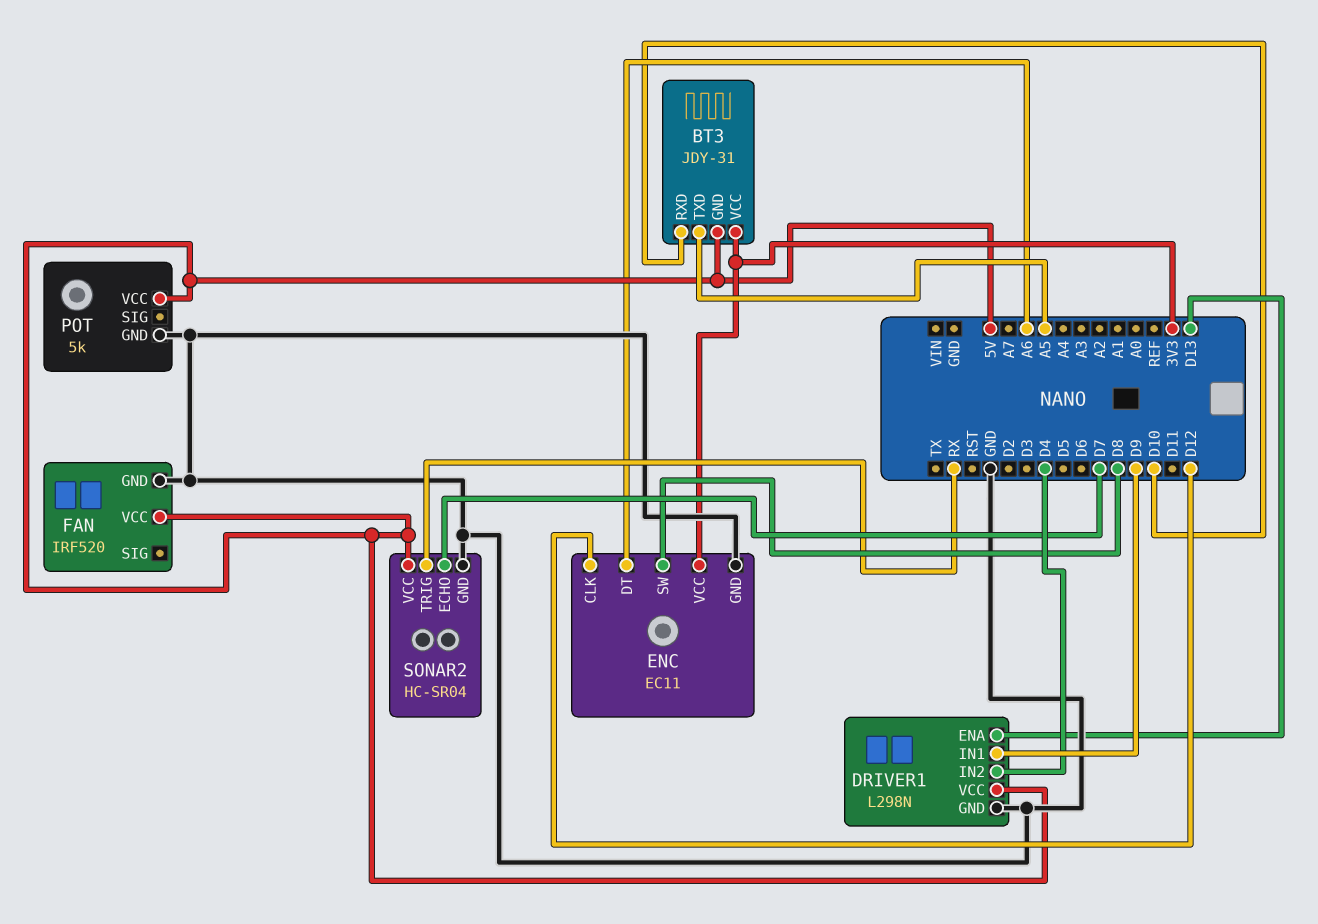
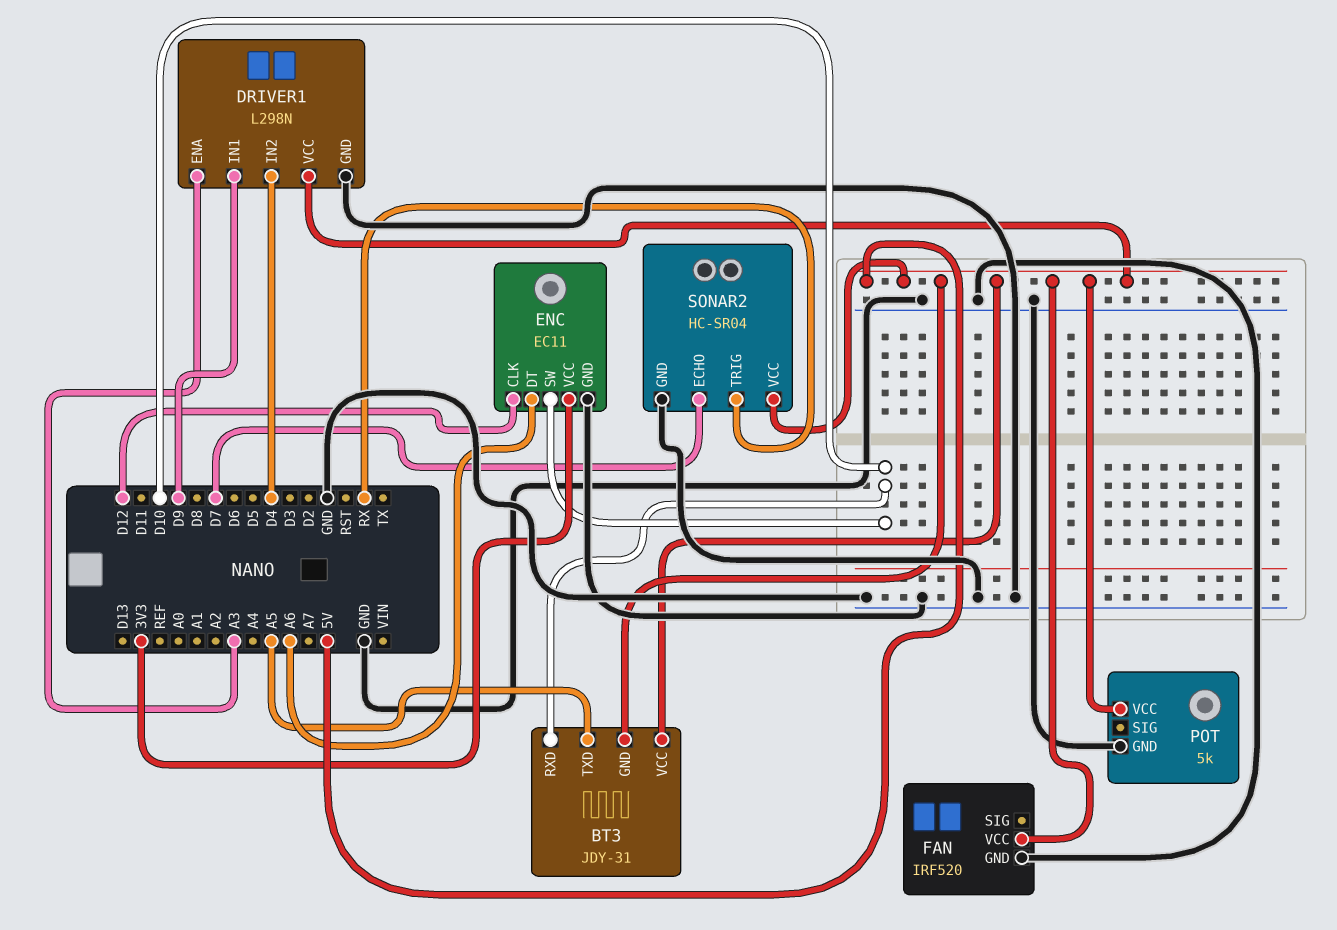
BT3 pin VCC: 3V3 -> 5V
DRIVER1 pin ENA: D13 -> A3
ENC pin SW: D8 -> D10

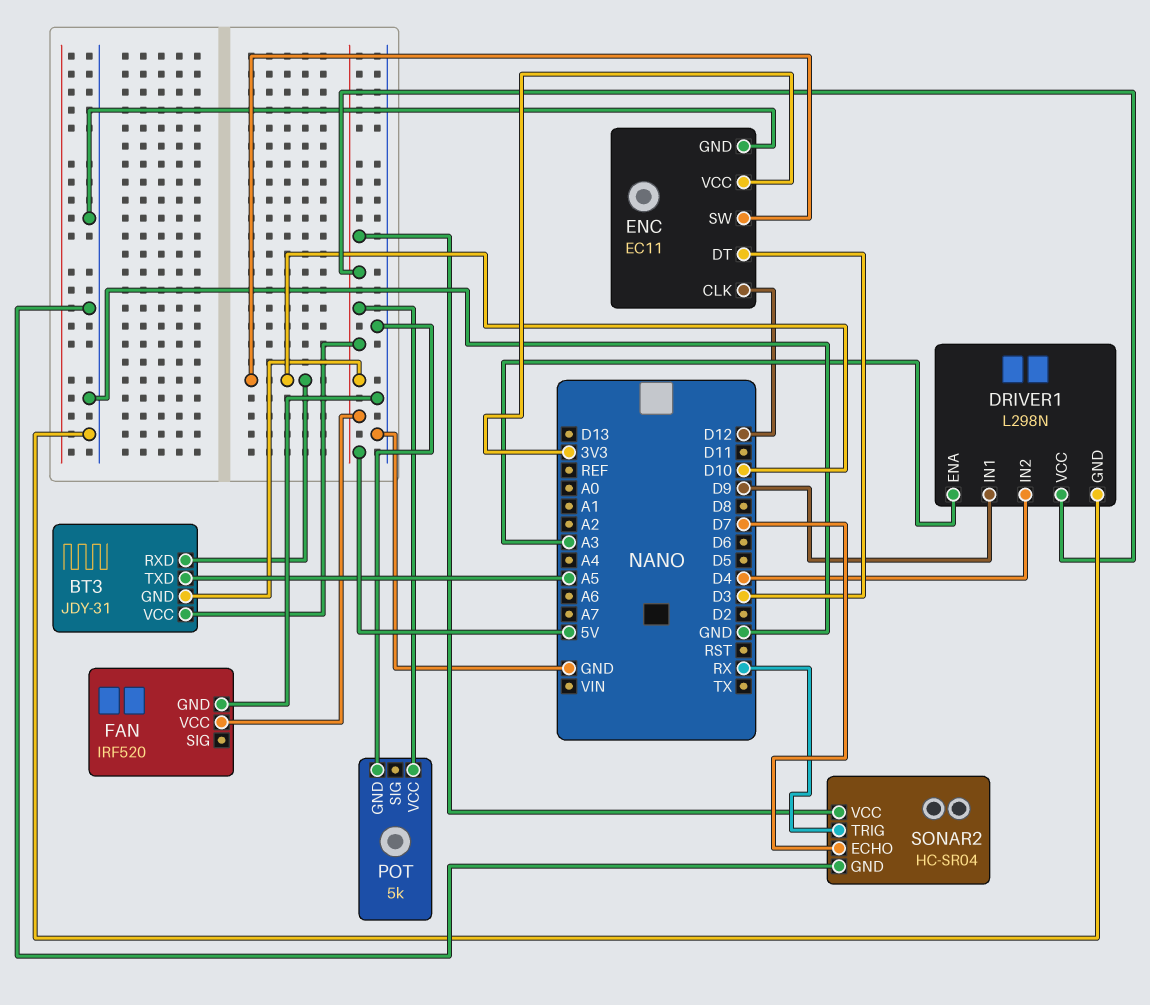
ENC pin DT: A6 -> D3

